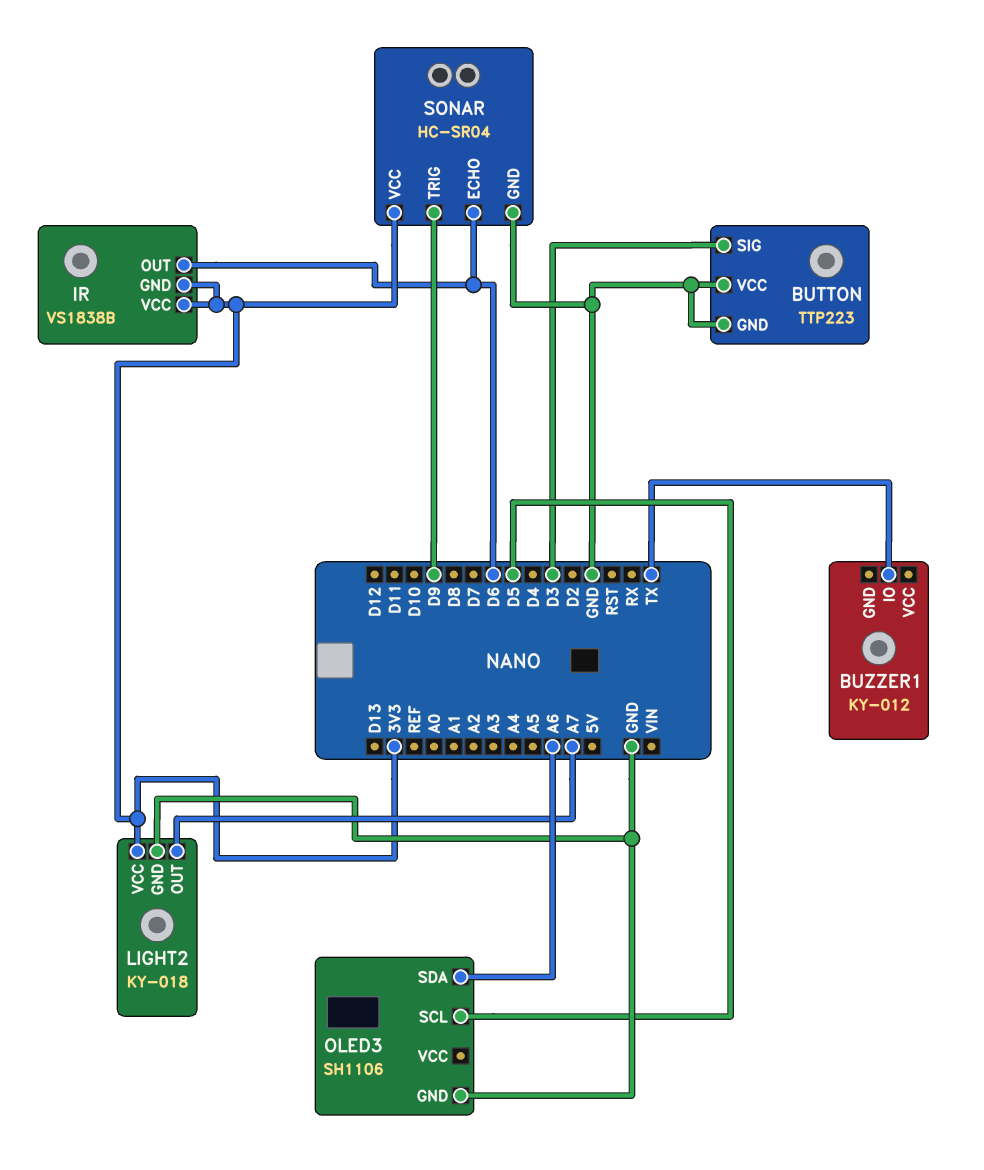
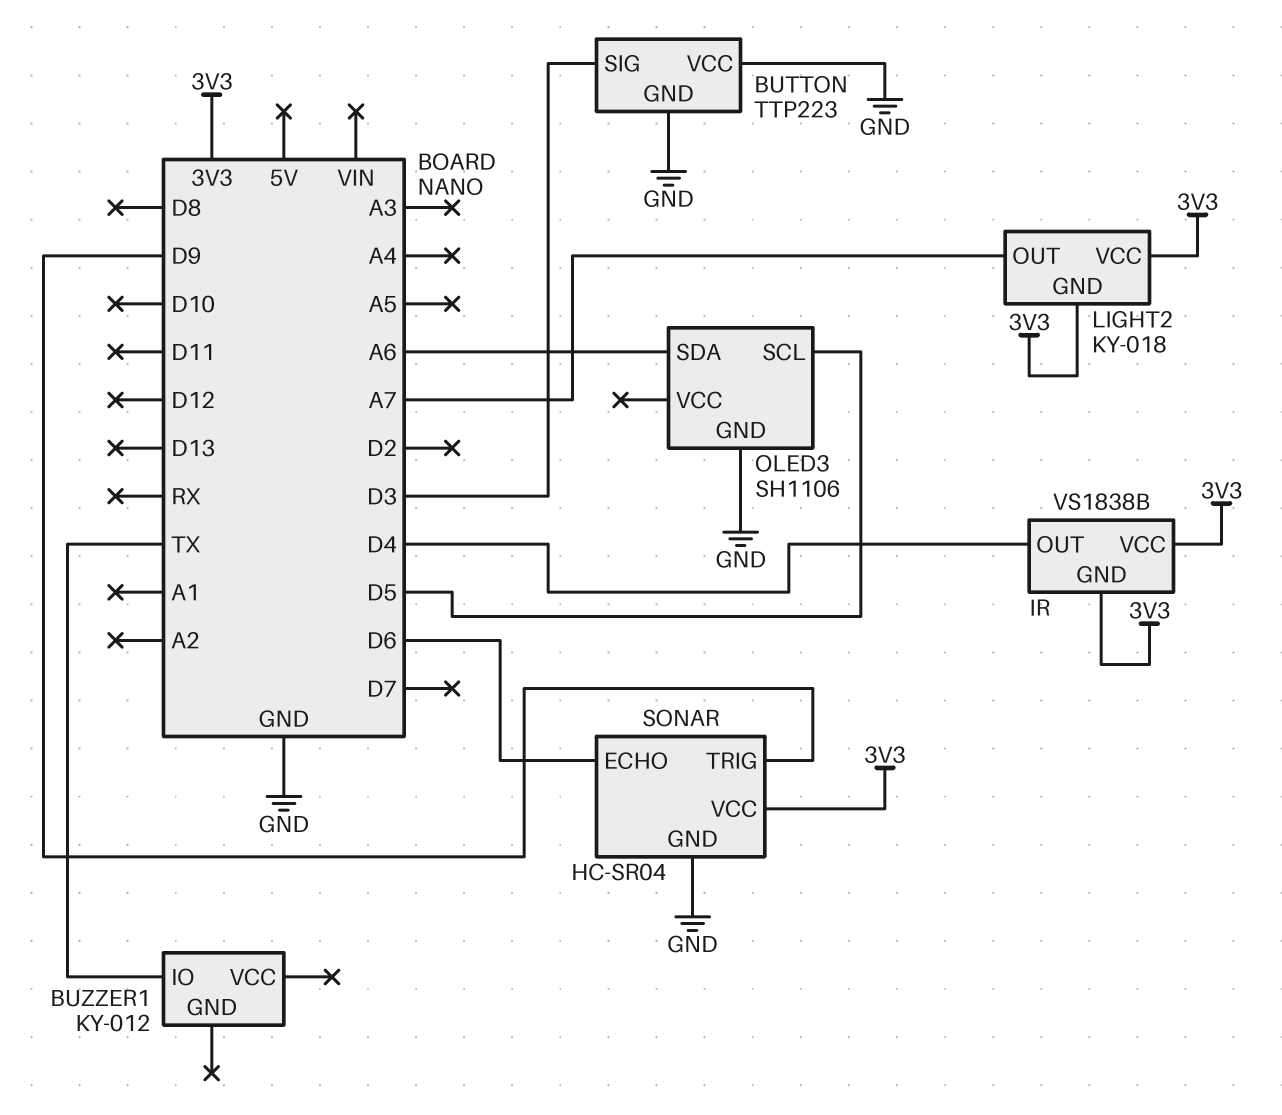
IR pin OUT: D6 -> D4
LIGHT2 pin GND: GND -> 3V3

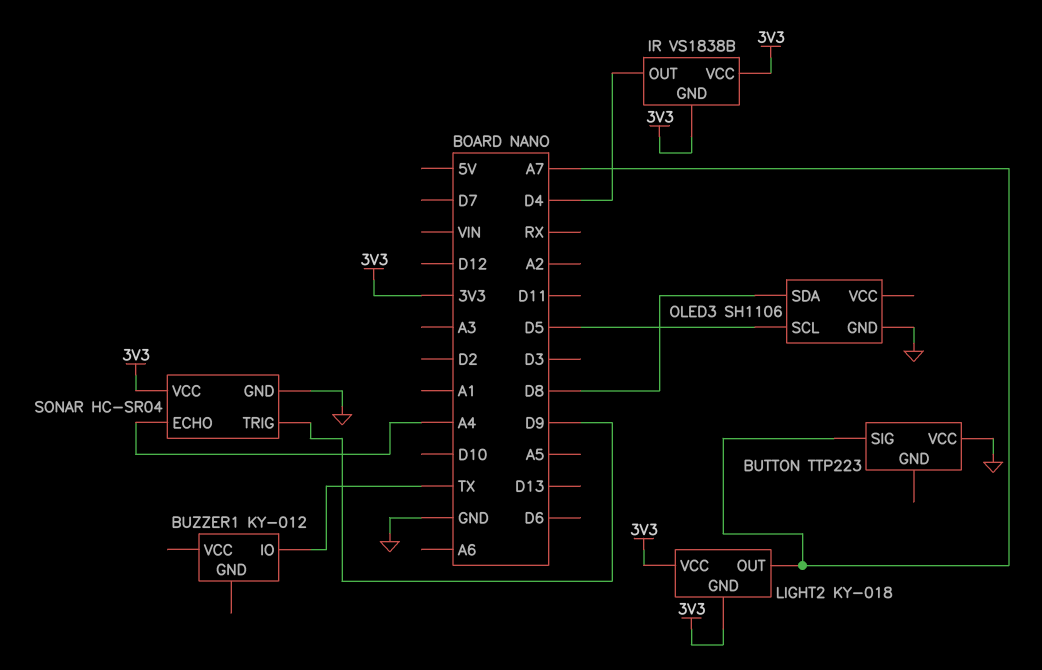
BUTTON pin GND: GND -> none
BUTTON pin SIG: D3 -> A7
OLED3 pin SDA: A6 -> D8
SONAR pin ECHO: D6 -> A4

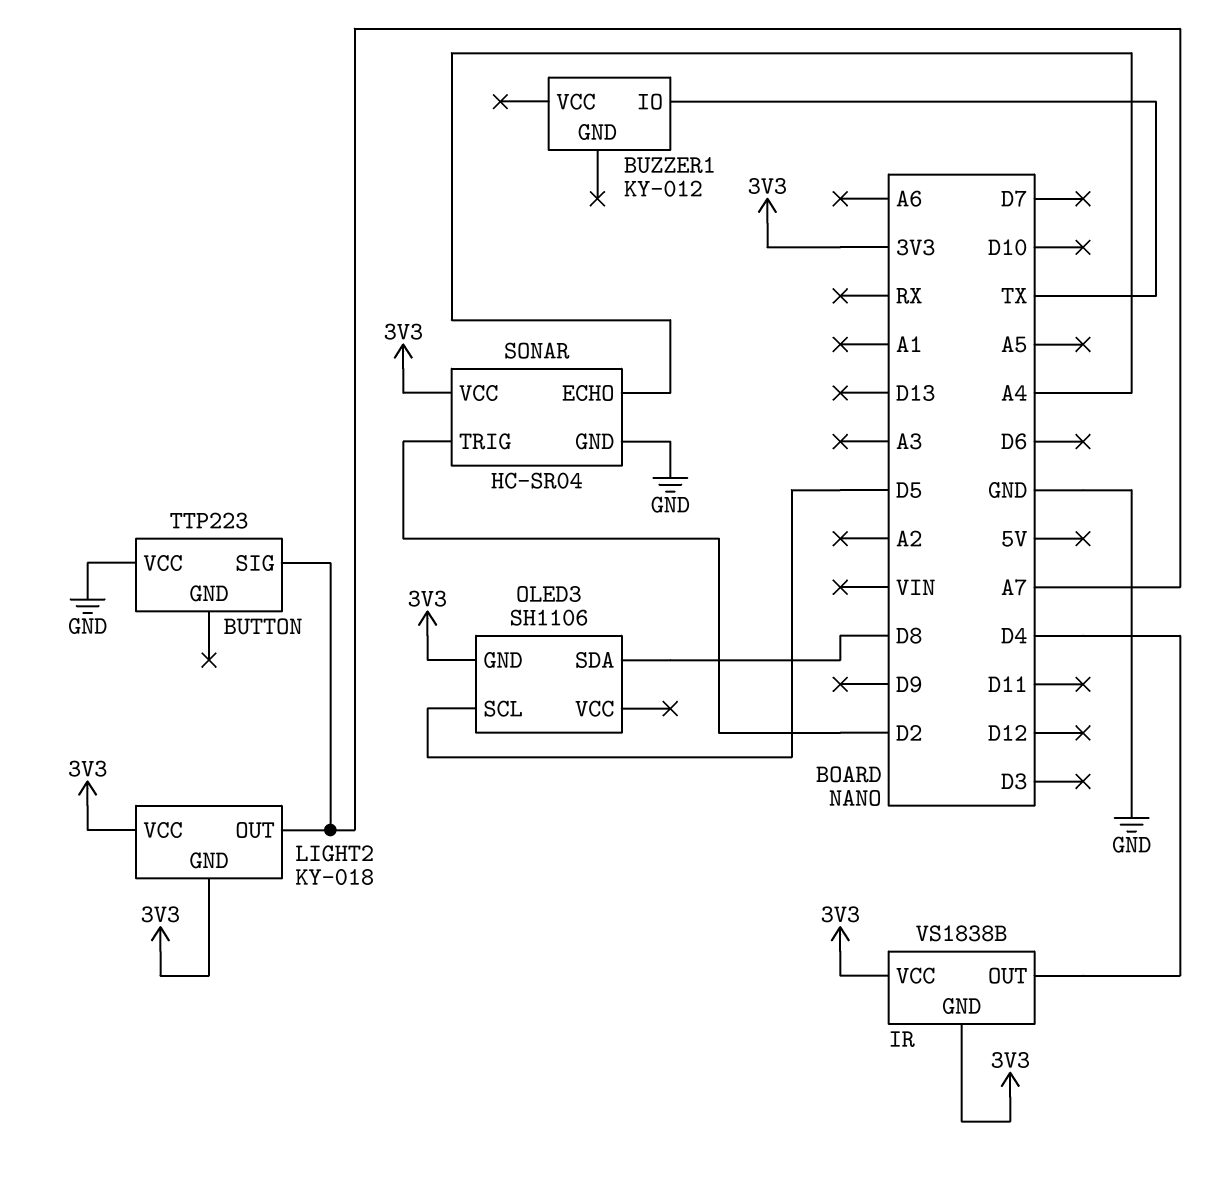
OLED3 pin GND: GND -> 3V3
SONAR pin TRIG: D9 -> D2

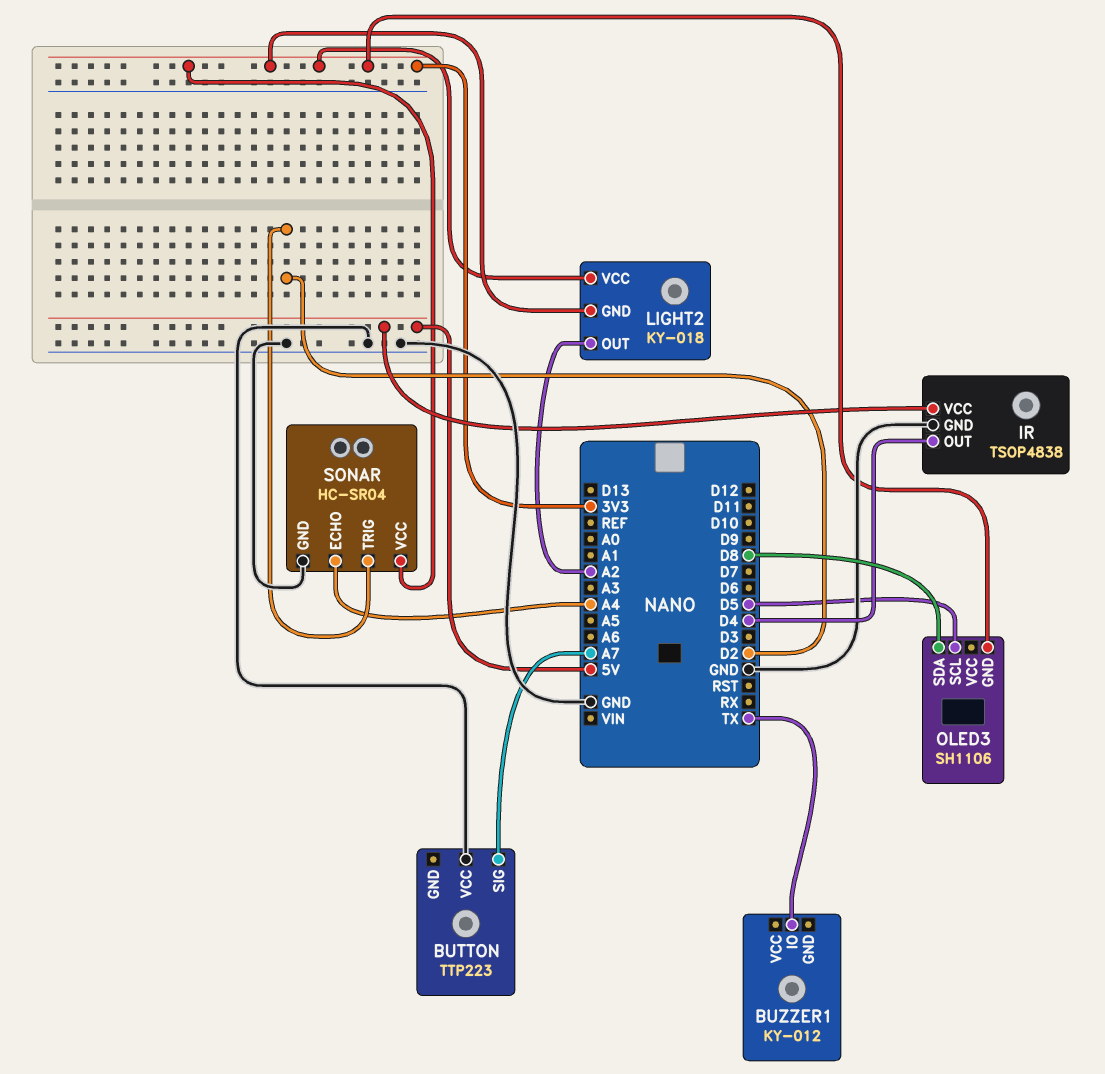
IR: VS1838B -> TSOP4838
IR pin GND: 3V3 -> GND
IR pin VCC: 3V3 -> 5V
LIGHT2 pin OUT: A7 -> A2

